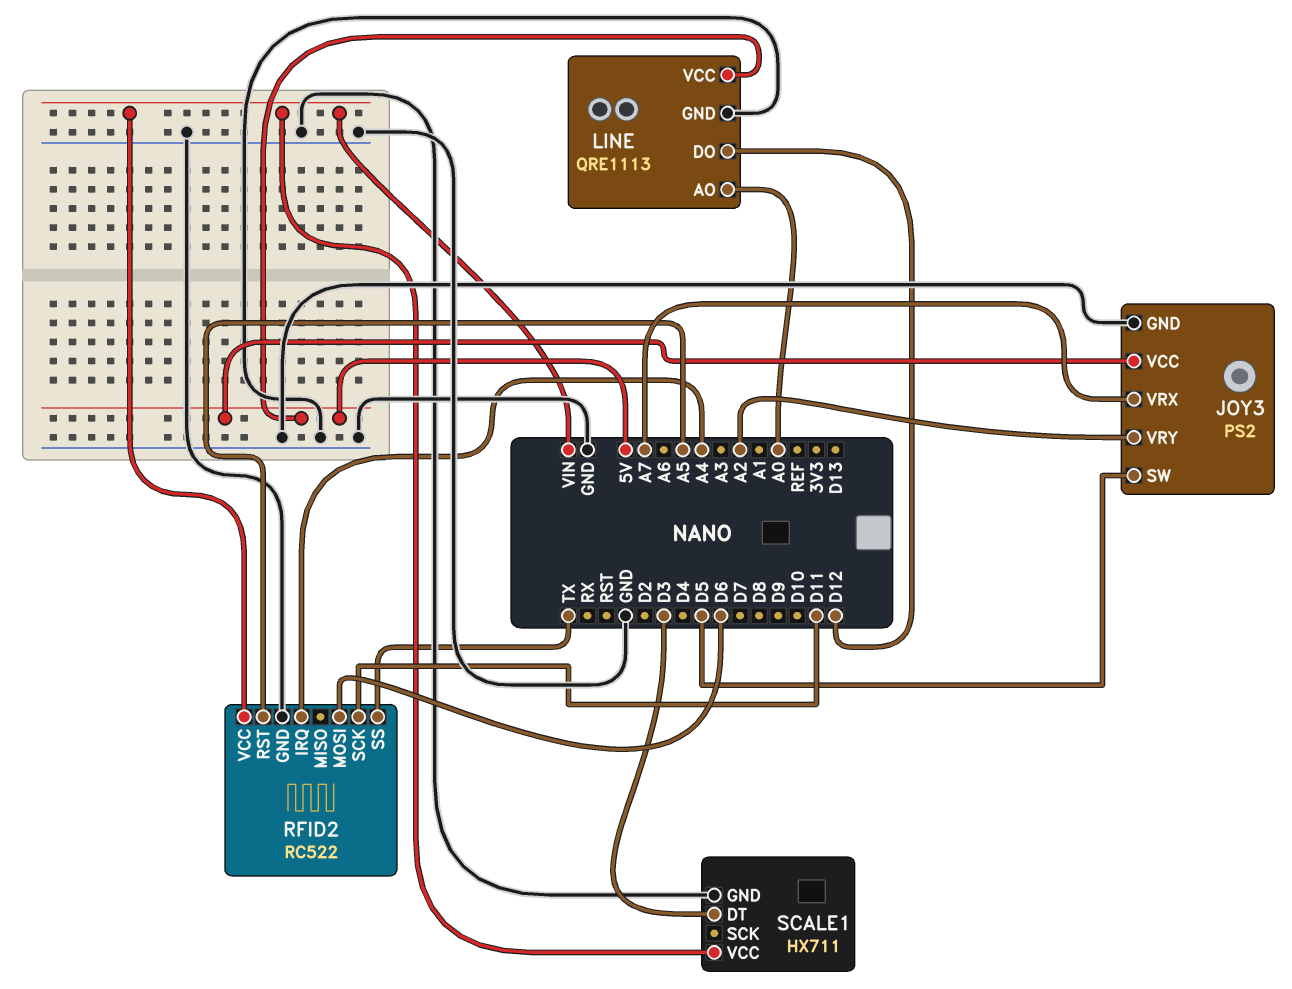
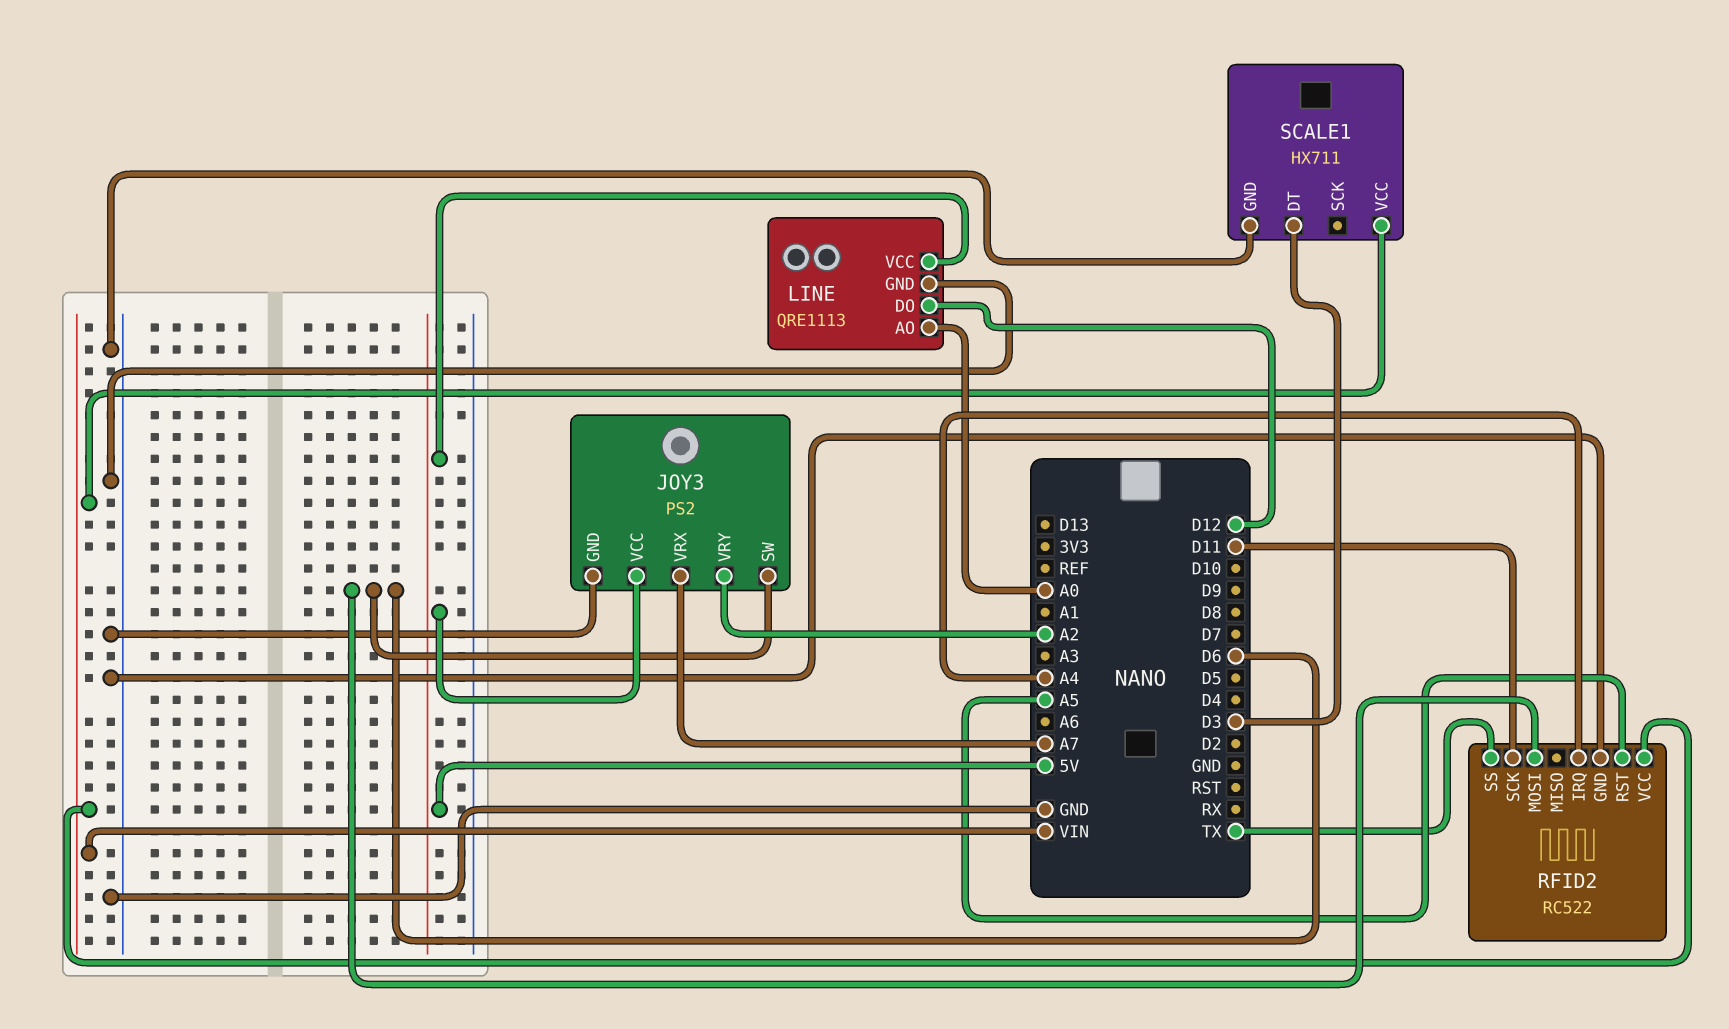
JOY3 pin SW: D5 -> D6

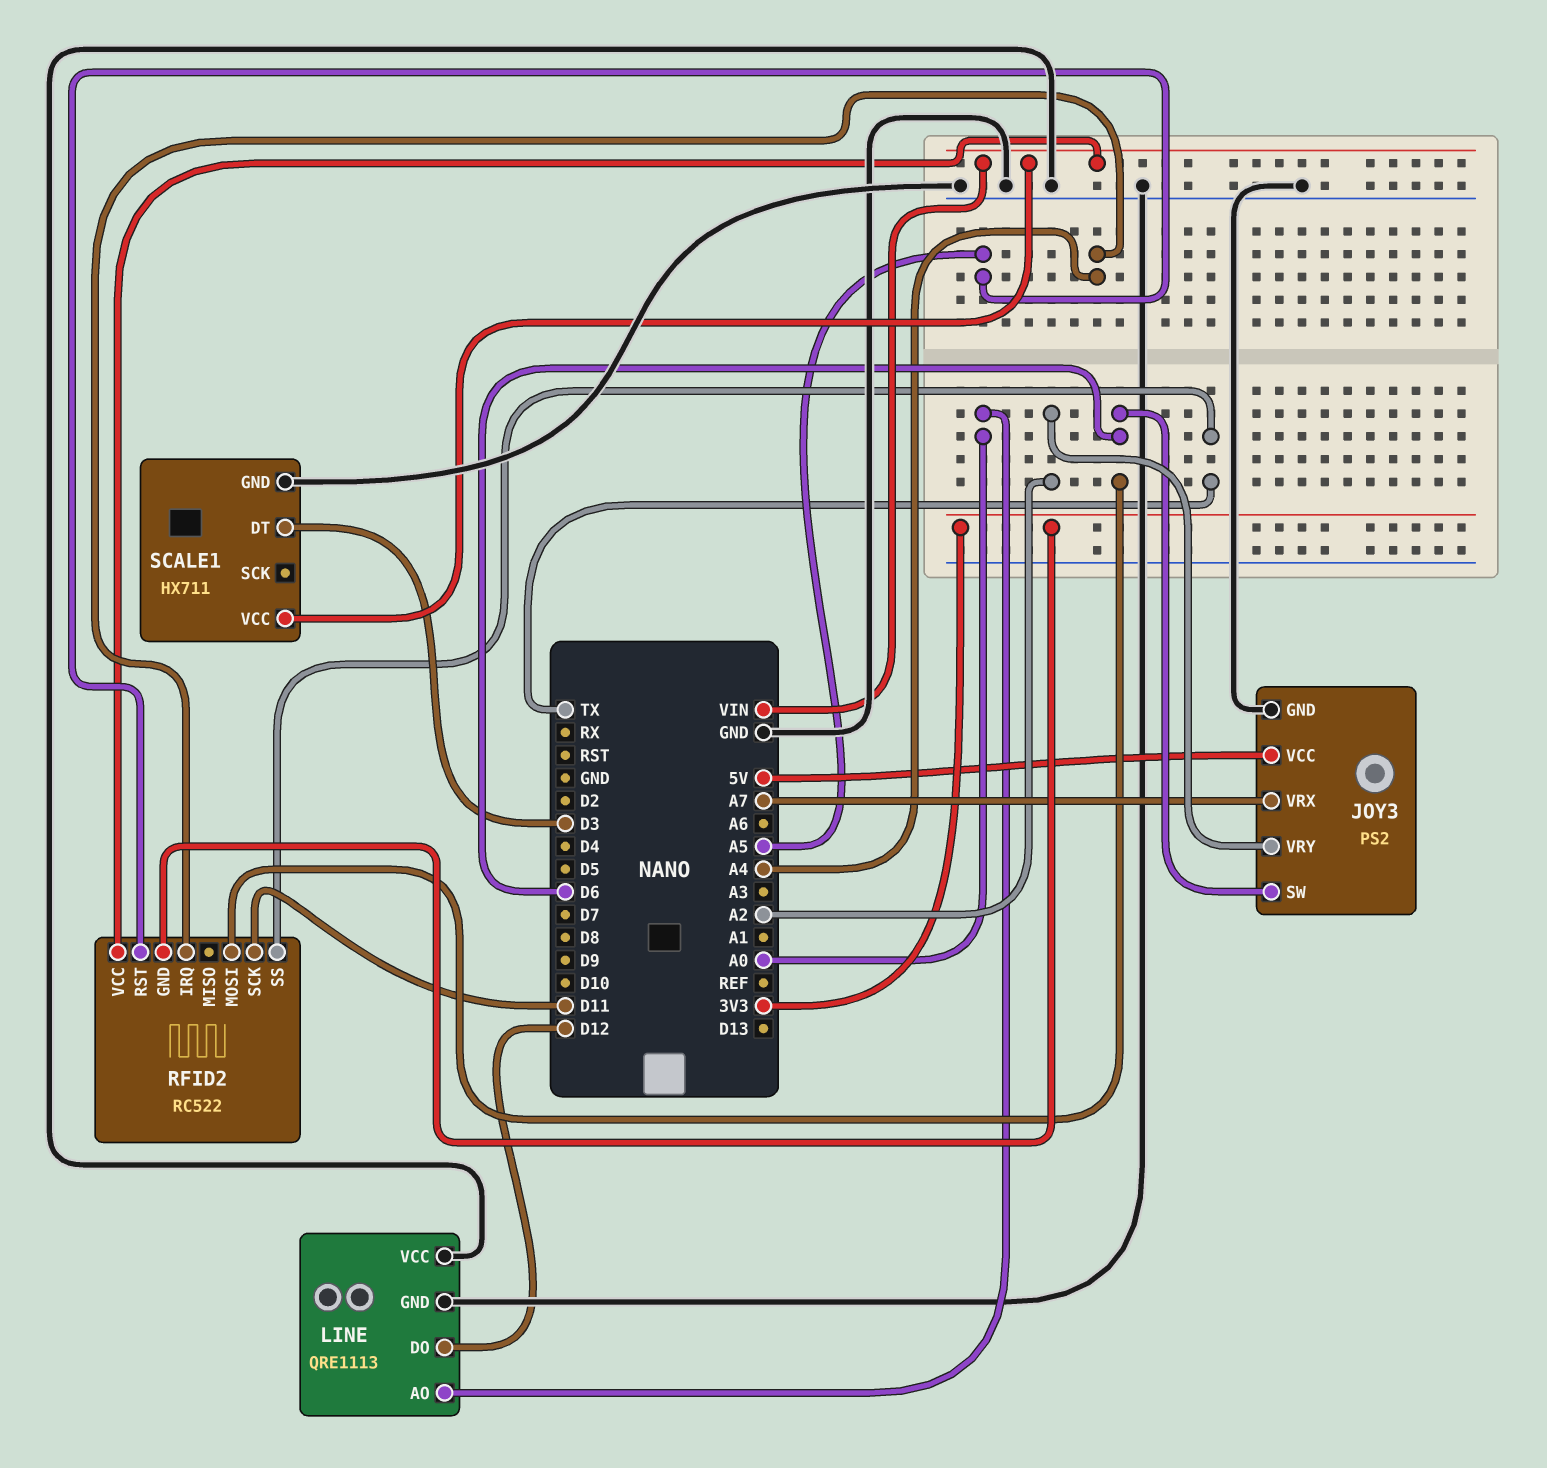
LINE pin VCC: 5V -> GND
RFID2 pin GND: GND -> 3V3

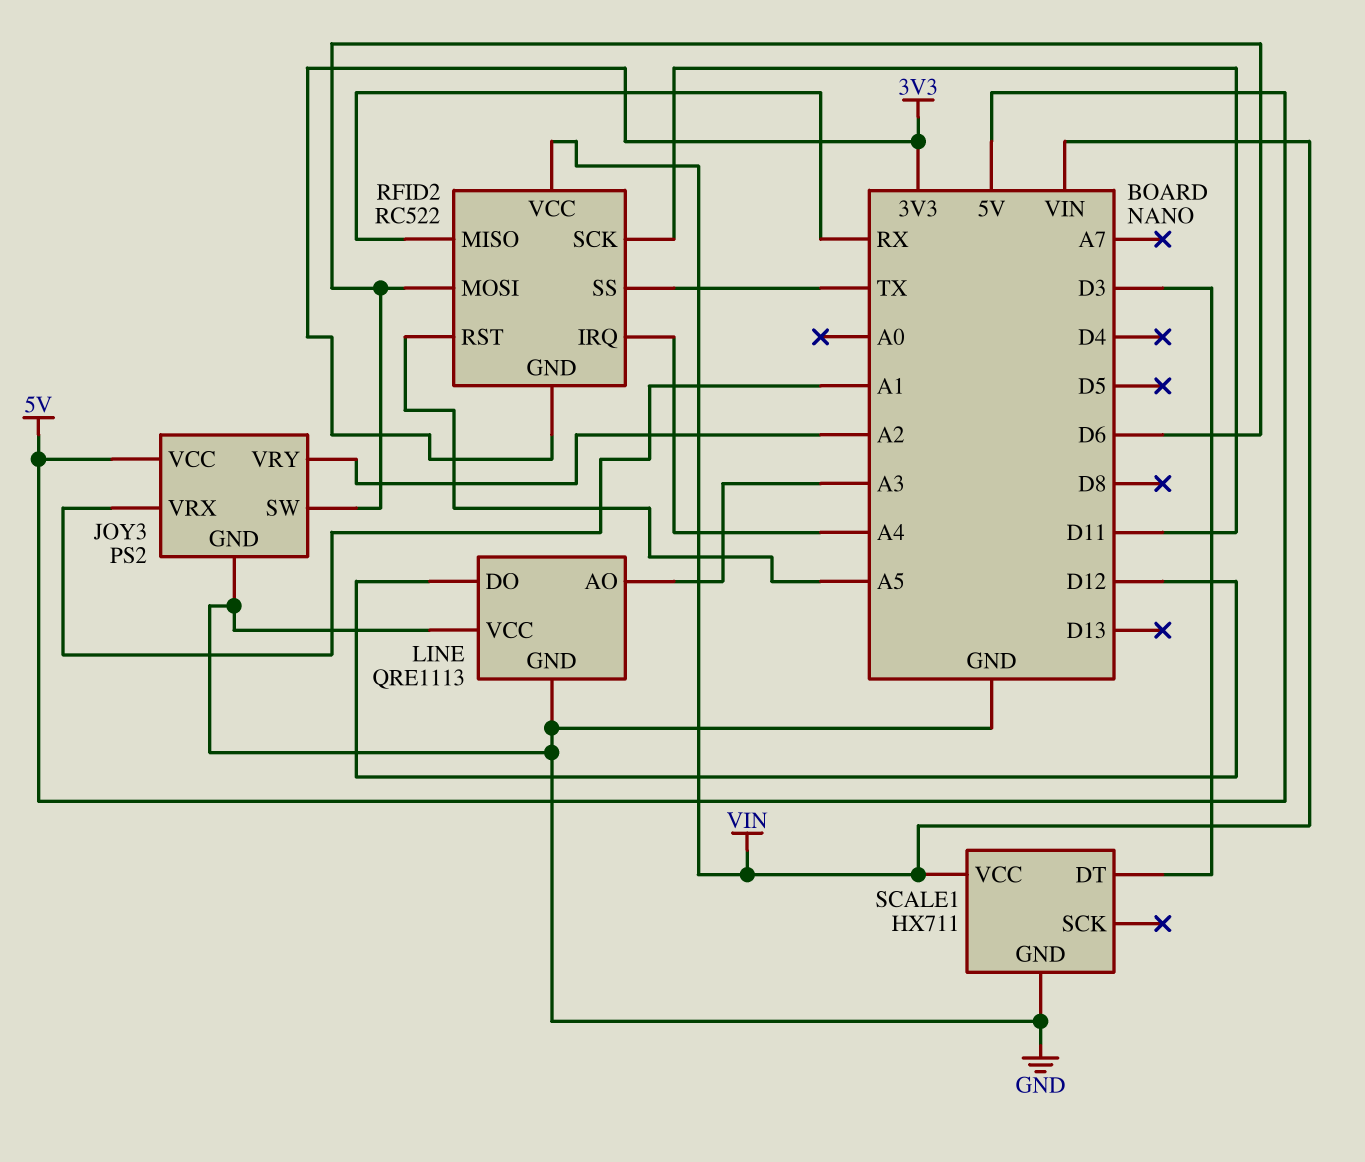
JOY3 pin VRX: A7 -> A1
LINE pin AO: A0 -> A3
RFID2 pin MISO: none -> RX

